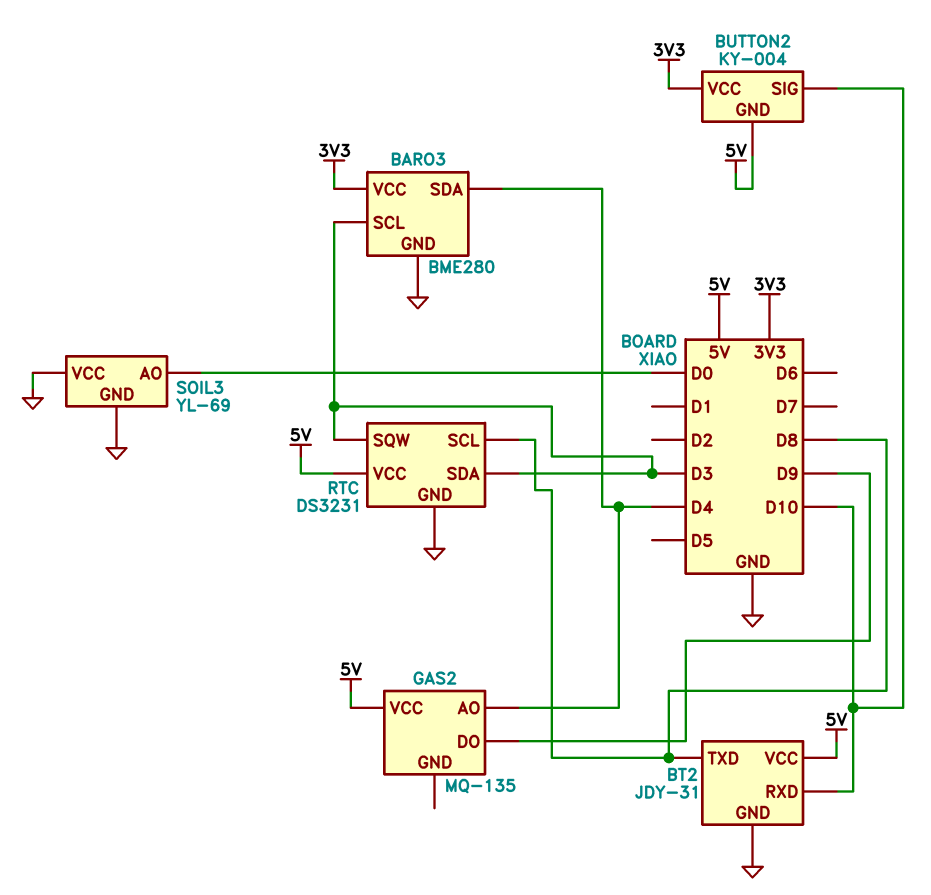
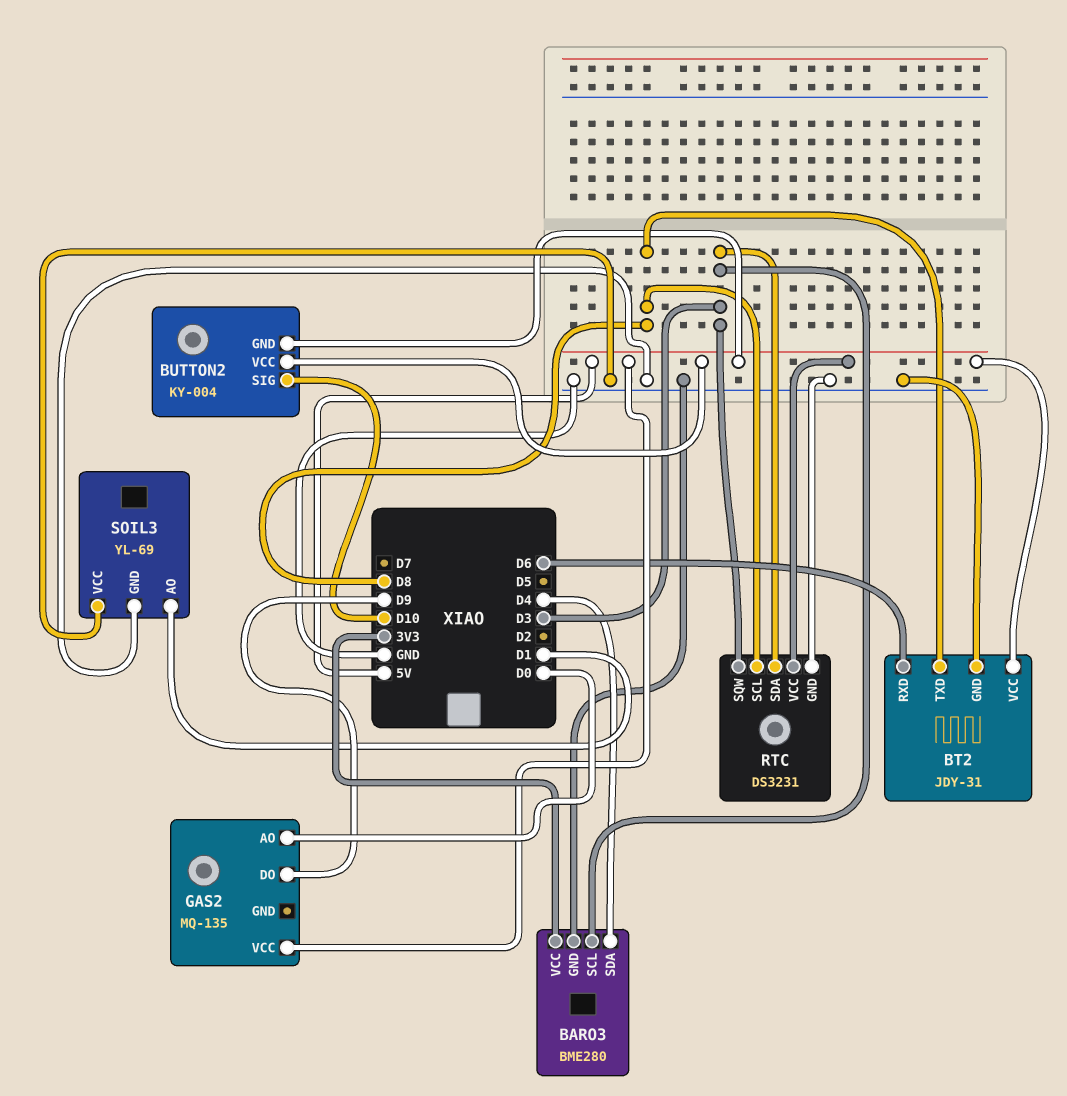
BT2 pin RXD: D10 -> D6
BUTTON2 pin VCC: 3V3 -> 5V
GAS2 pin AO: D4 -> D0
SOIL3 pin AO: D0 -> D1

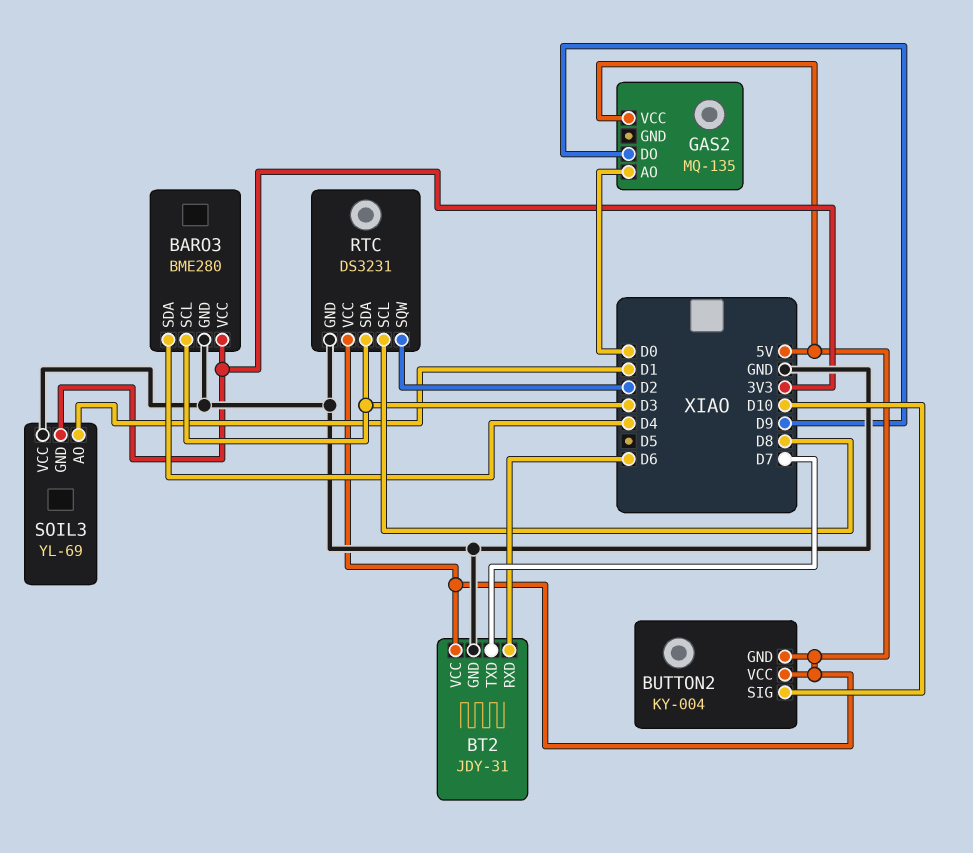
BT2 pin TXD: D8 -> D7
RTC pin SQW: D3 -> D2
SOIL3 pin GND: GND -> 3V3

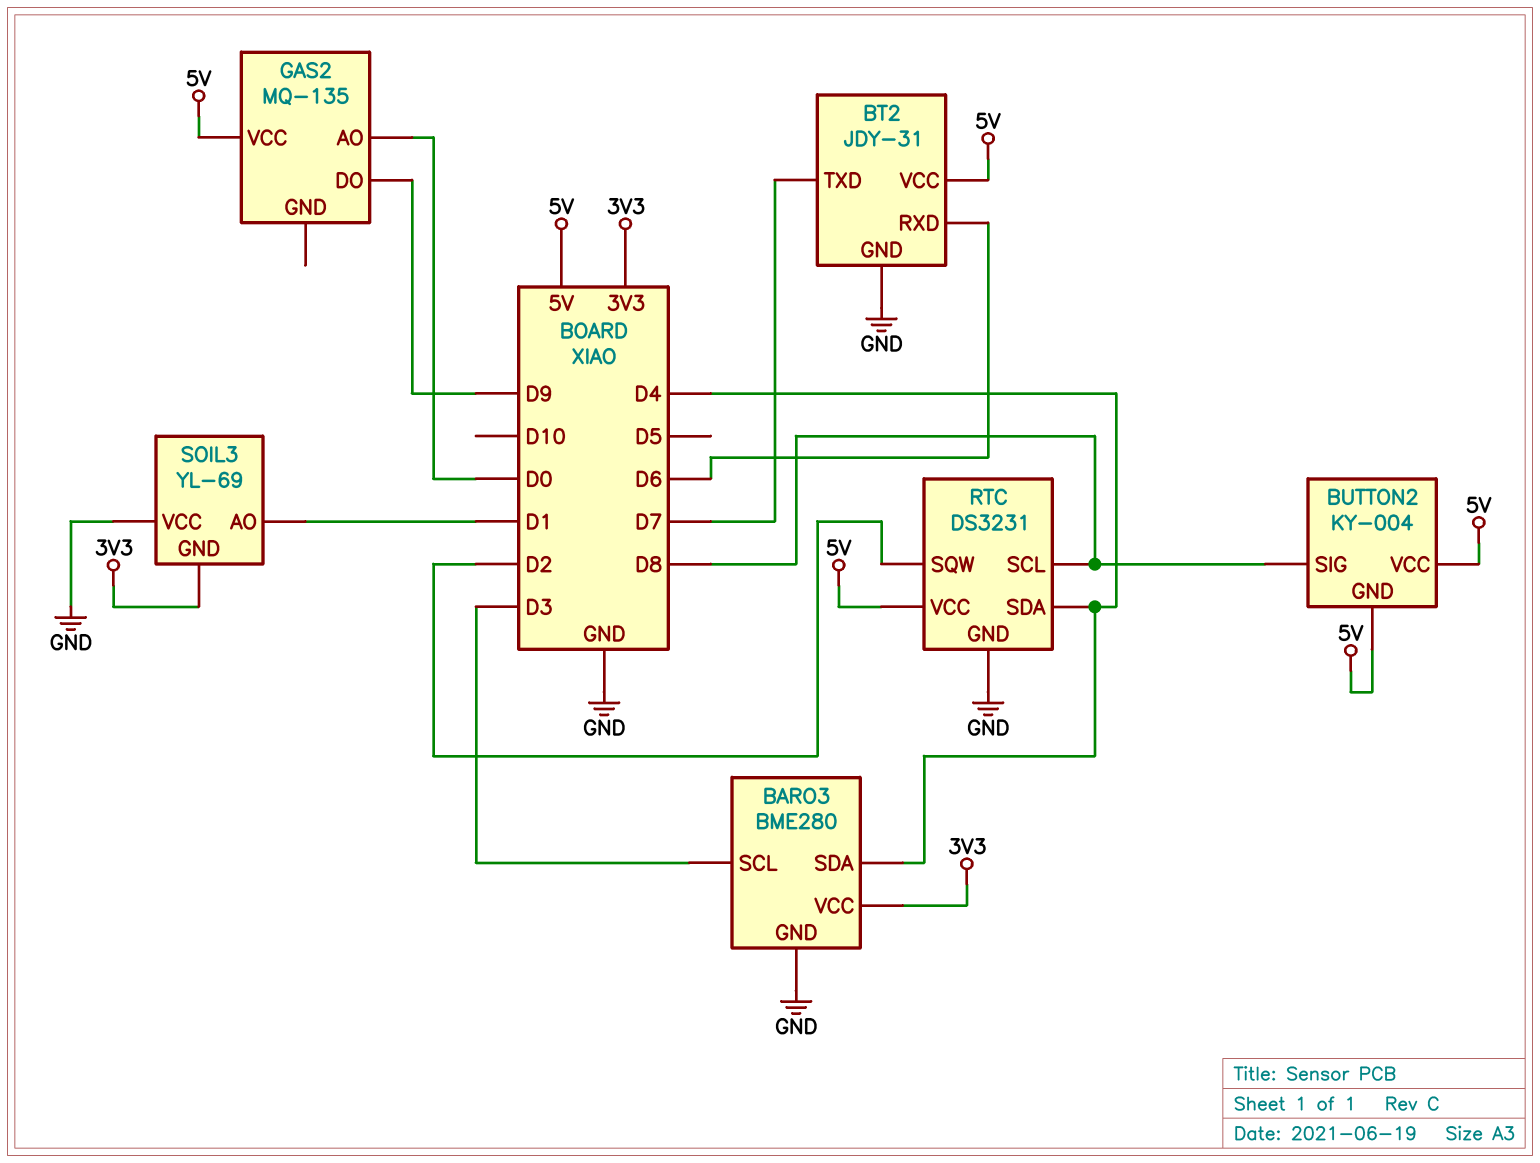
BUTTON2 pin SIG: D10 -> D8
RTC pin SDA: D3 -> D4

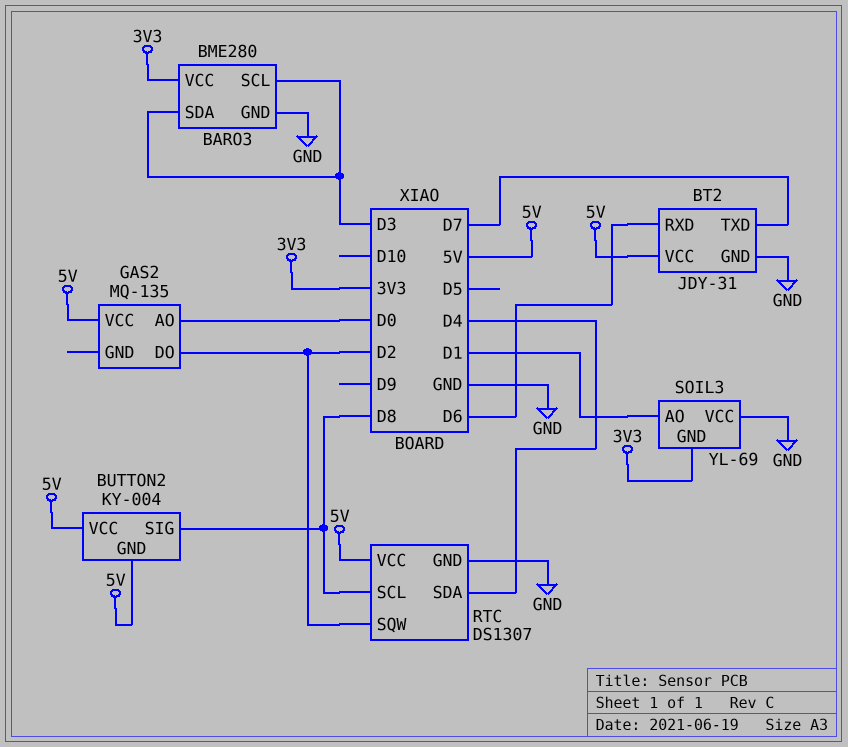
BARO3 pin SDA: D4 -> D3
GAS2 pin DO: D9 -> D2
RTC: DS3231 -> DS1307

